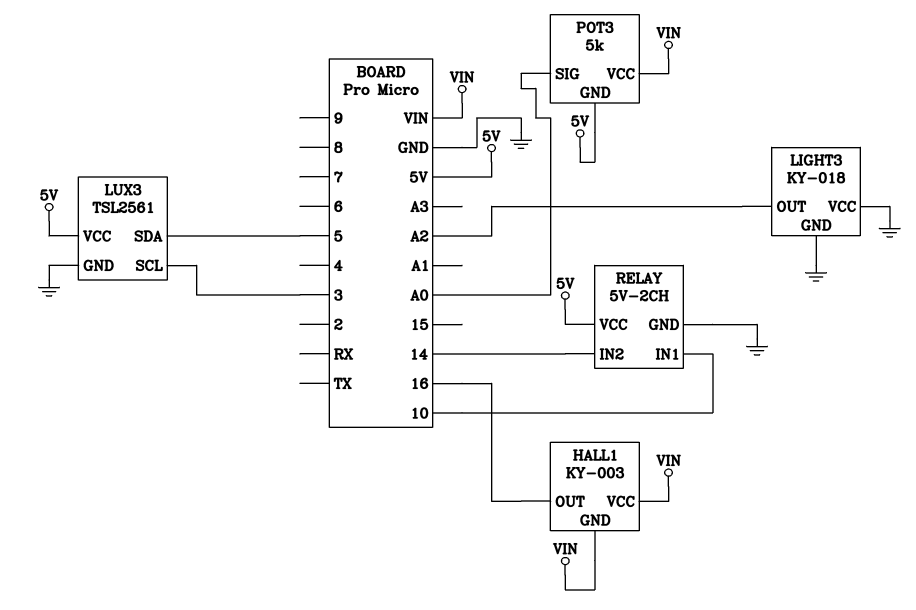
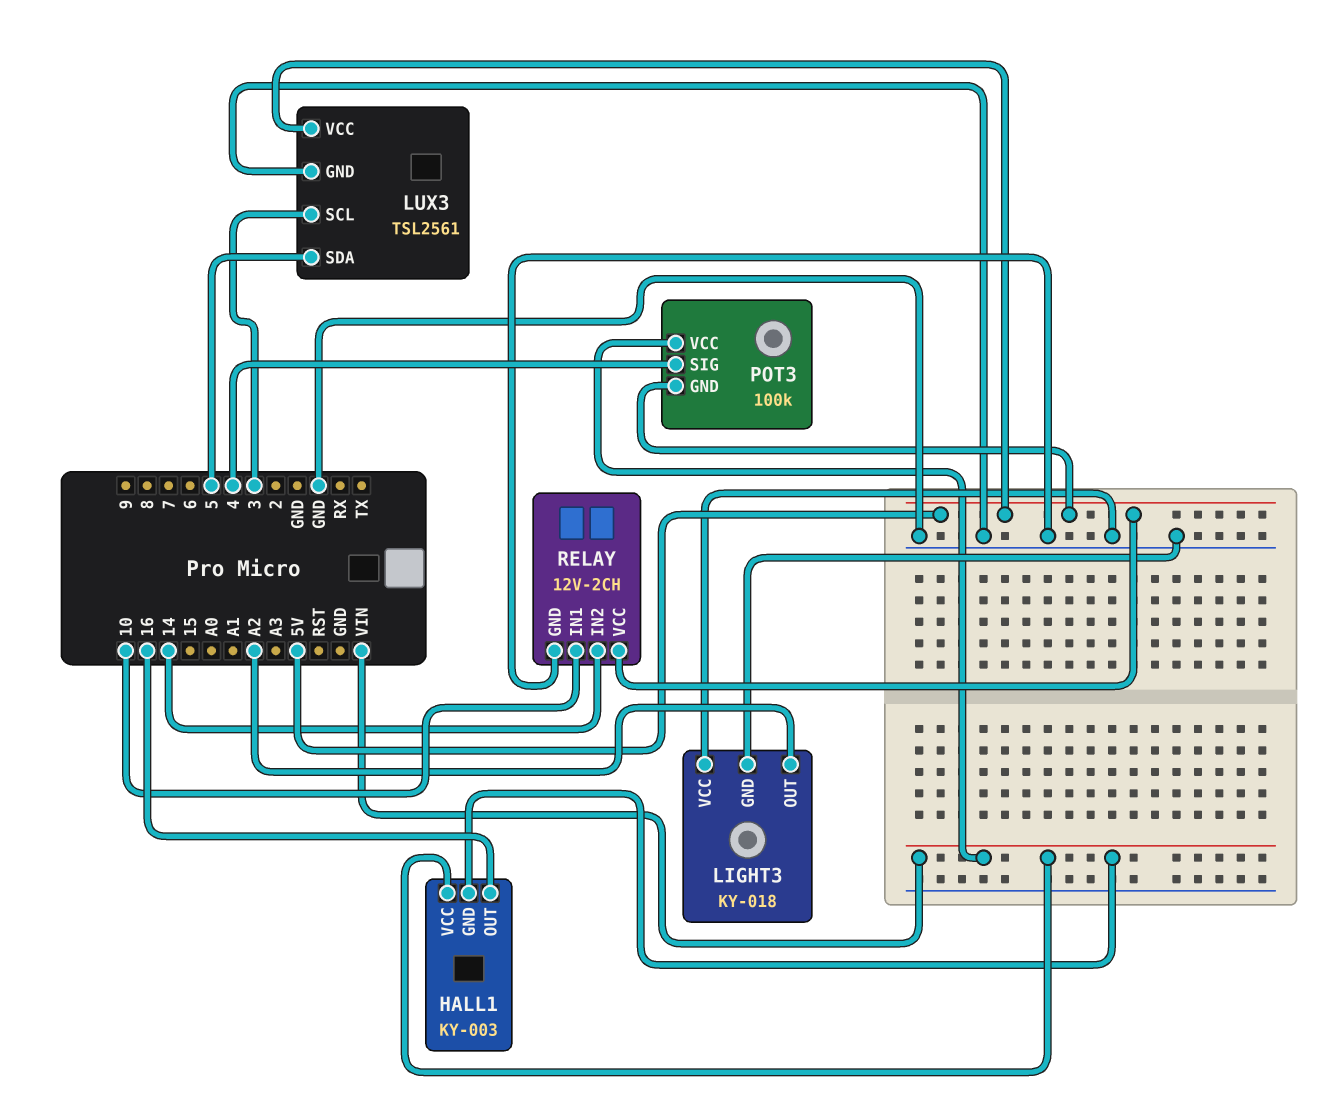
POT3: 5k -> 100k
POT3 pin SIG: A0 -> 4
RELAY: 5V-2CH -> 12V-2CH

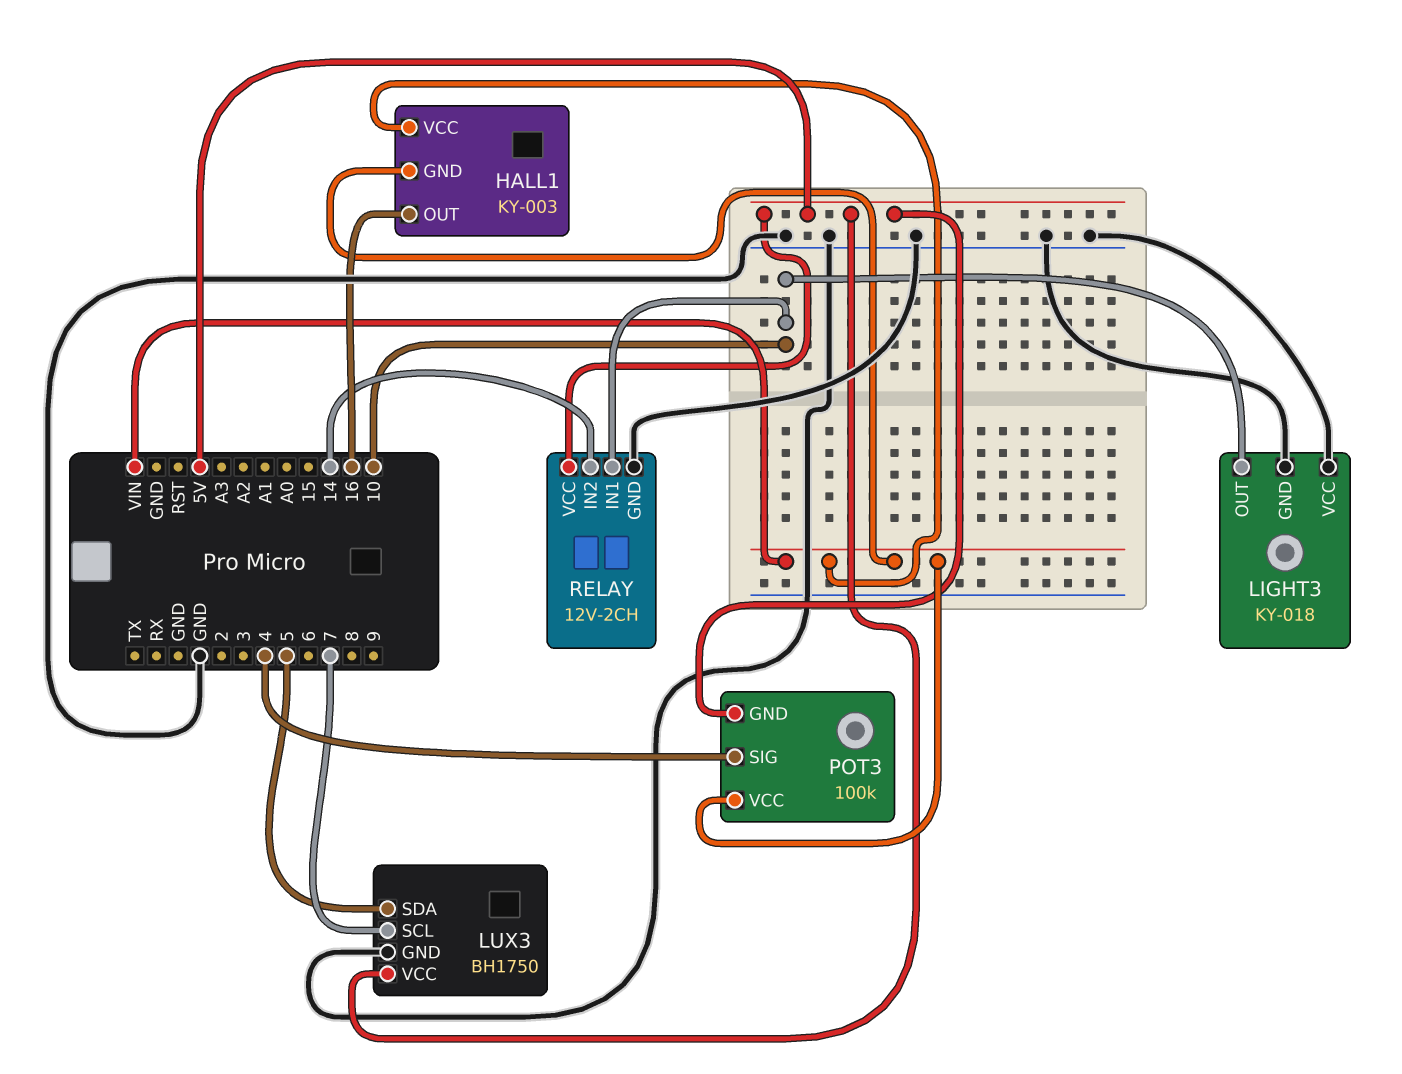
LIGHT3 pin OUT: A2 -> 10
LUX3: TSL2561 -> BH1750
LUX3 pin SCL: 3 -> 7

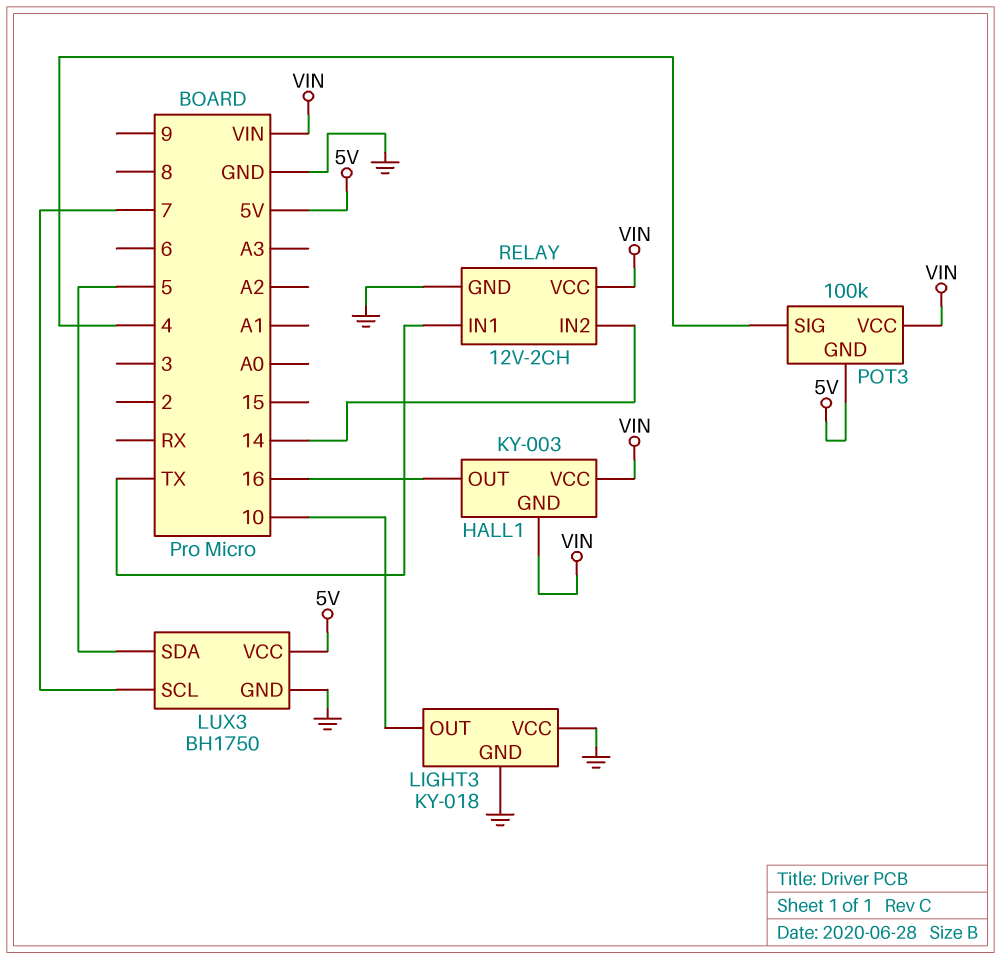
RELAY pin IN1: 10 -> TX
RELAY pin VCC: 5V -> VIN

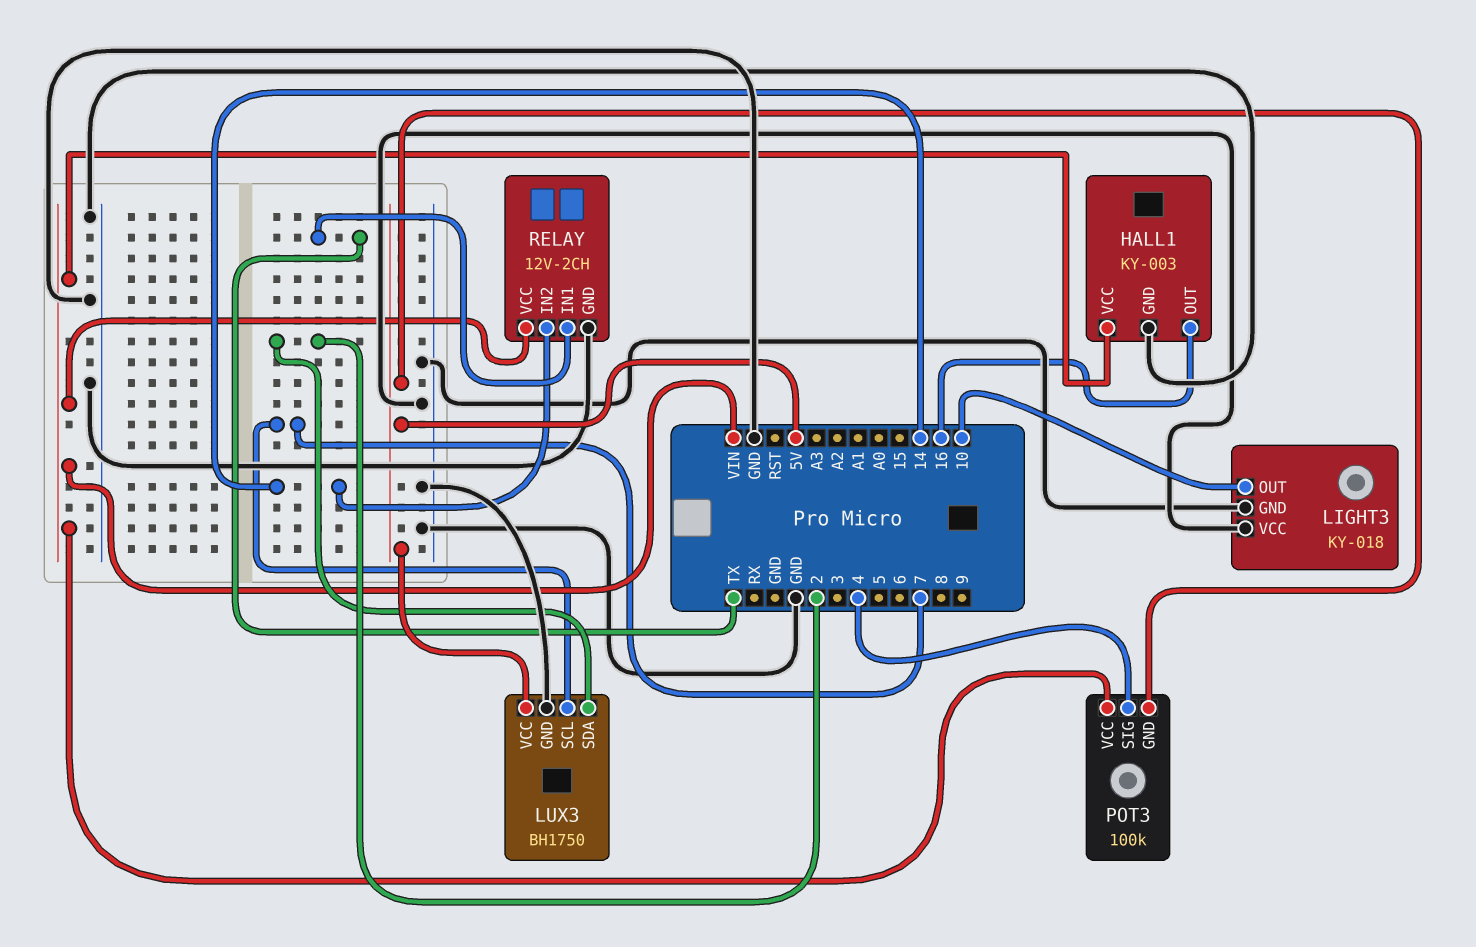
HALL1 pin GND: VIN -> GND
LUX3 pin SDA: 5 -> 2

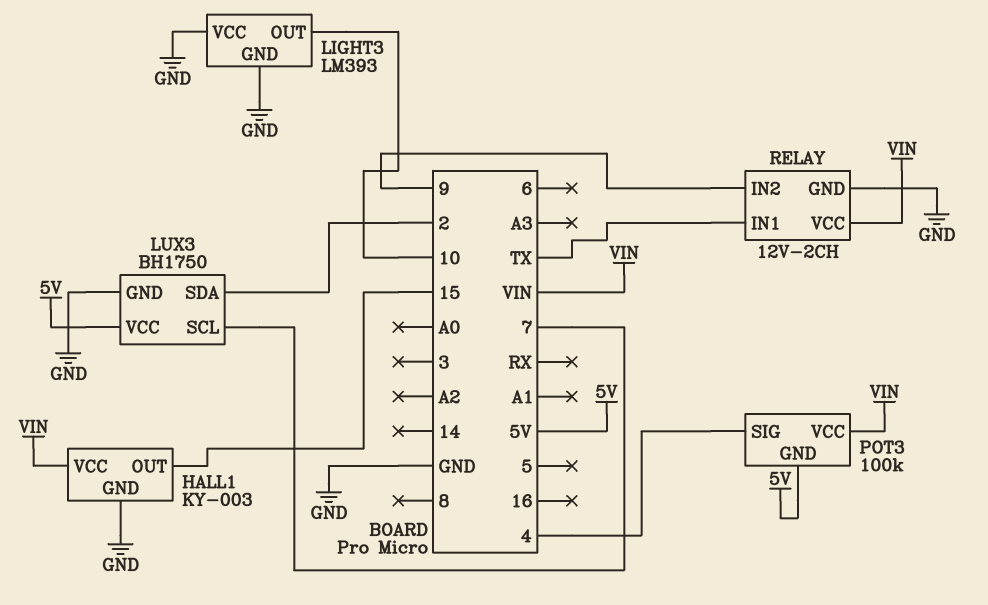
HALL1 pin OUT: 16 -> 15
LIGHT3: KY-018 -> LM393
RELAY pin IN2: 14 -> 9

